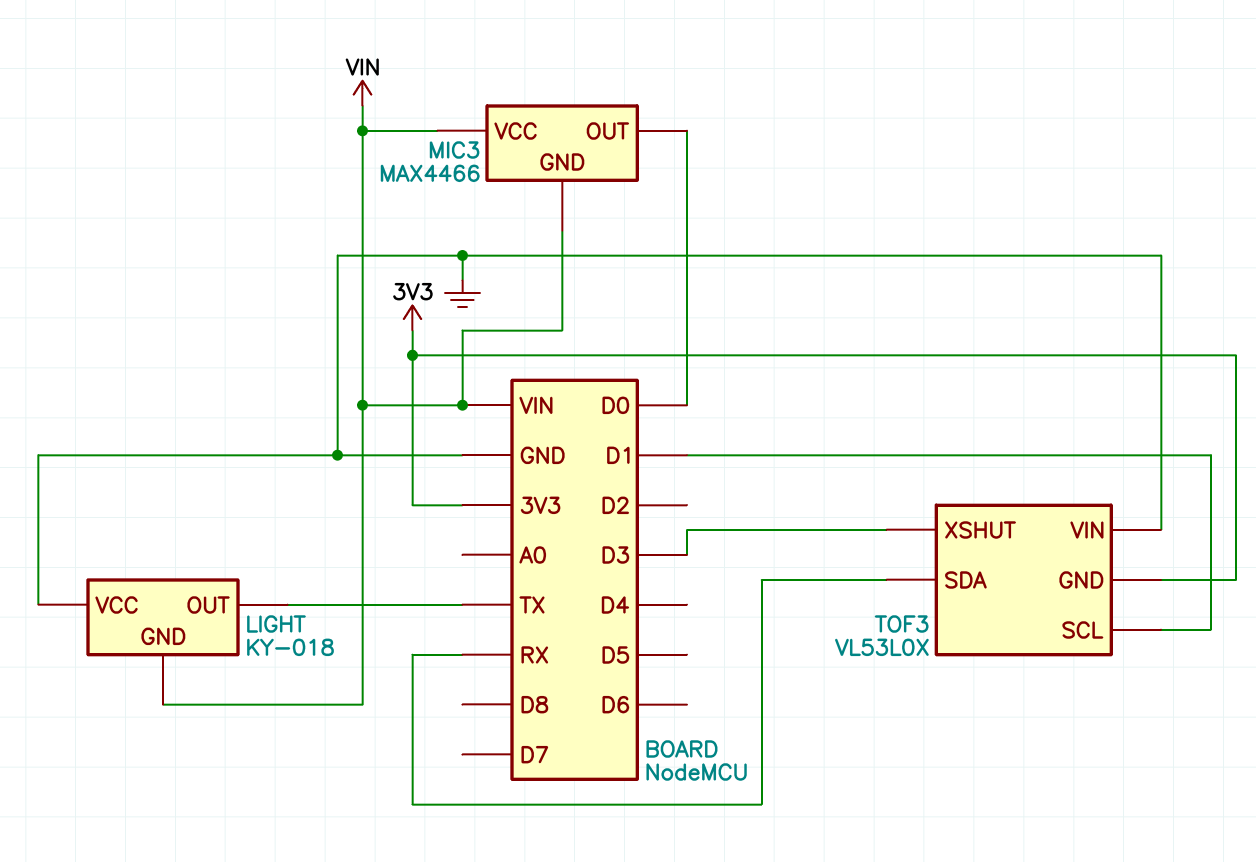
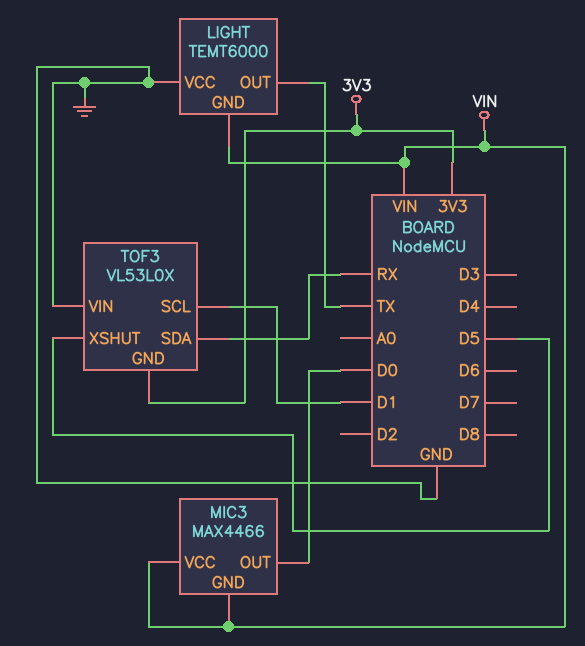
LIGHT: KY-018 -> TEMT6000
TOF3 pin XSHUT: D3 -> D5

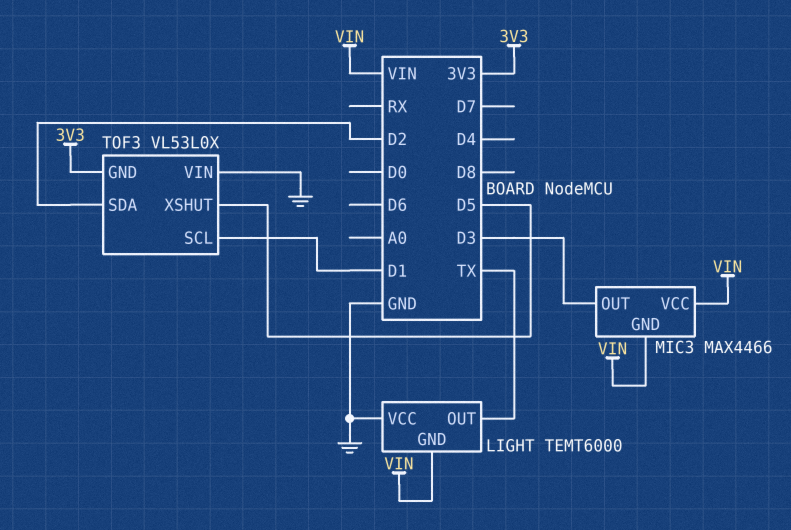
MIC3 pin OUT: D0 -> D3
TOF3 pin SDA: RX -> D2

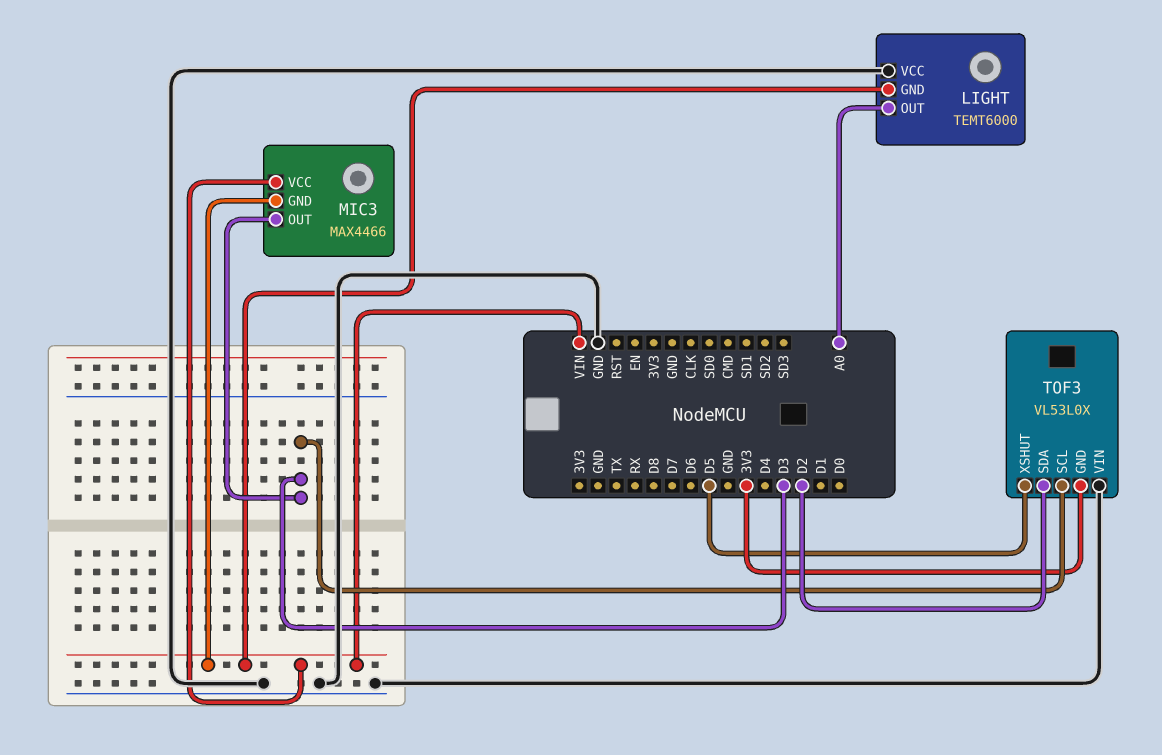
LIGHT pin OUT: TX -> A0
TOF3 pin SCL: D1 -> D3

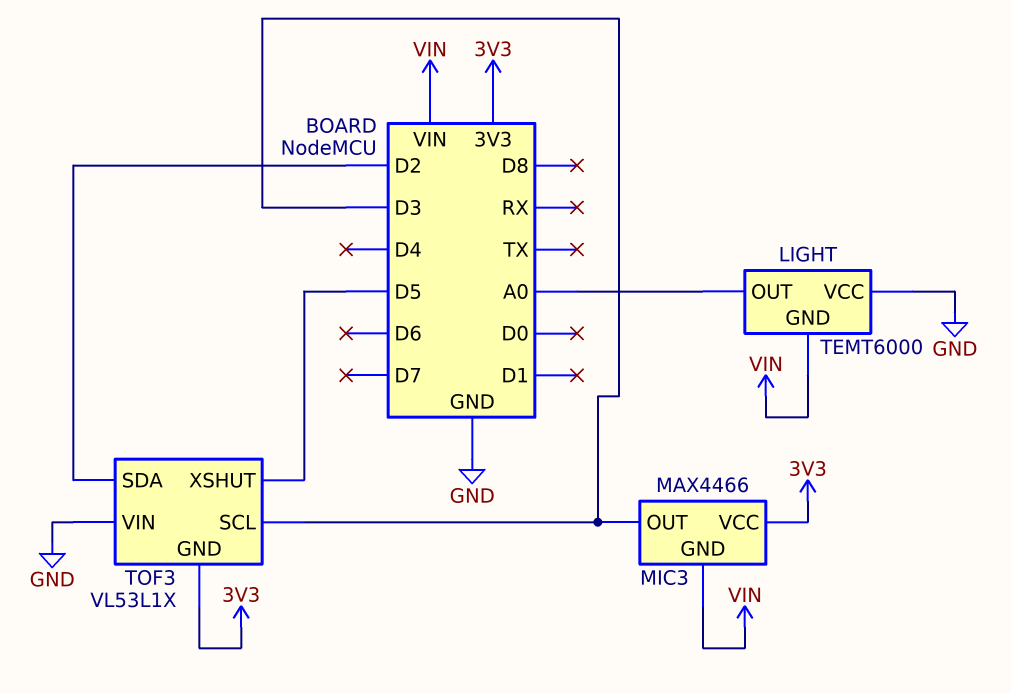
MIC3 pin VCC: VIN -> 3V3
TOF3: VL53L0X -> VL53L1X

